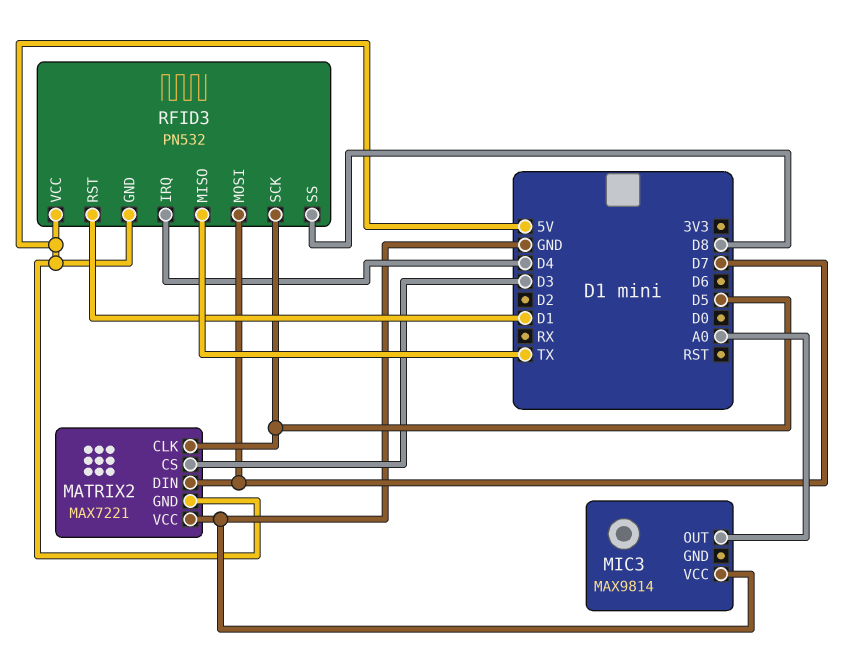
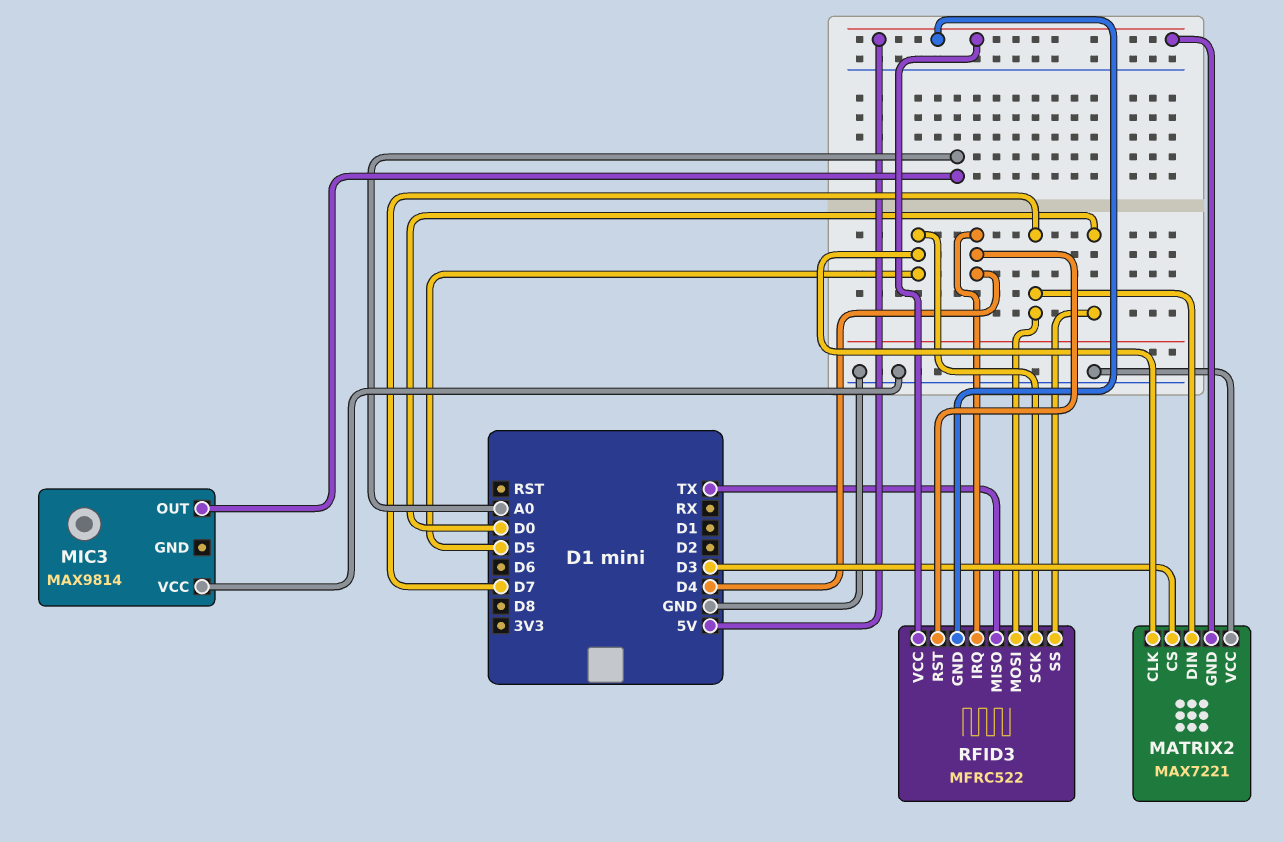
RFID3: PN532 -> MFRC522
RFID3 pin RST: D1 -> D4
RFID3 pin SS: D8 -> D0

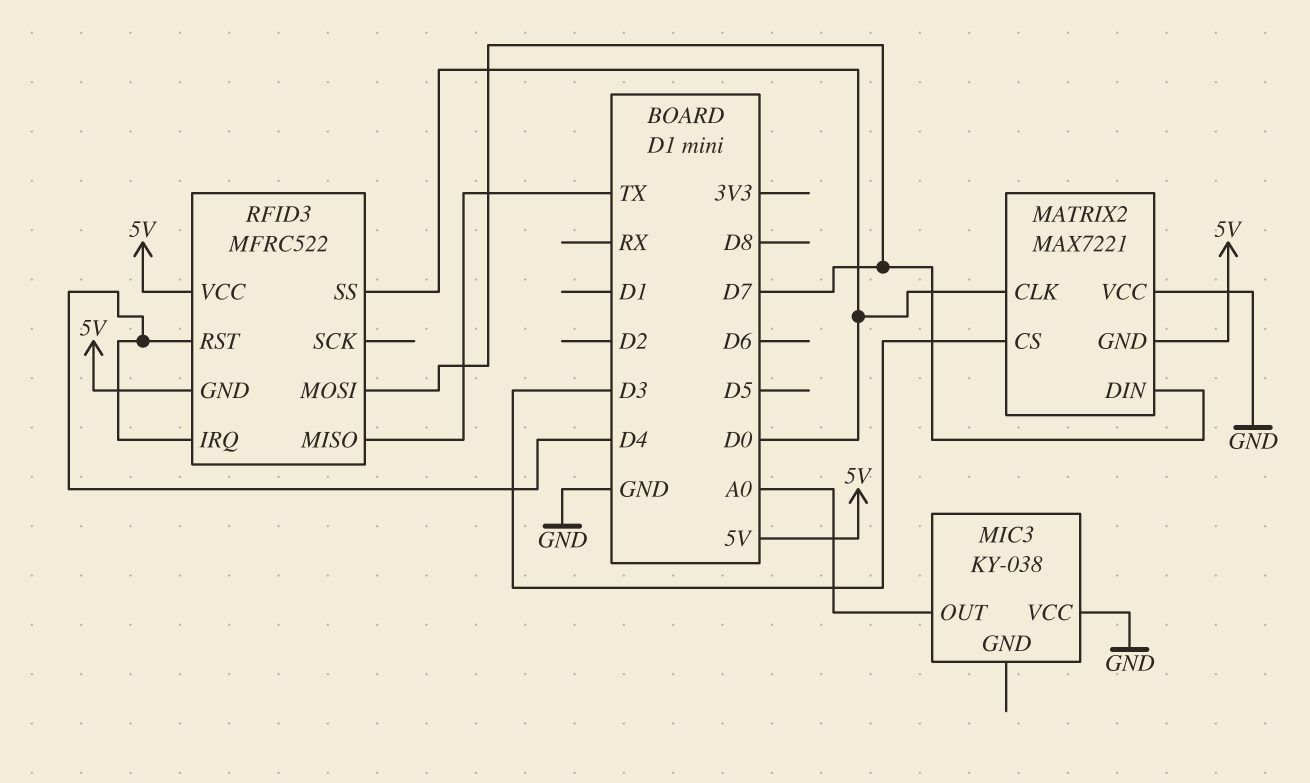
MATRIX2 pin CLK: D5 -> D0
MIC3: MAX9814 -> KY-038
RFID3 pin SCK: D5 -> none

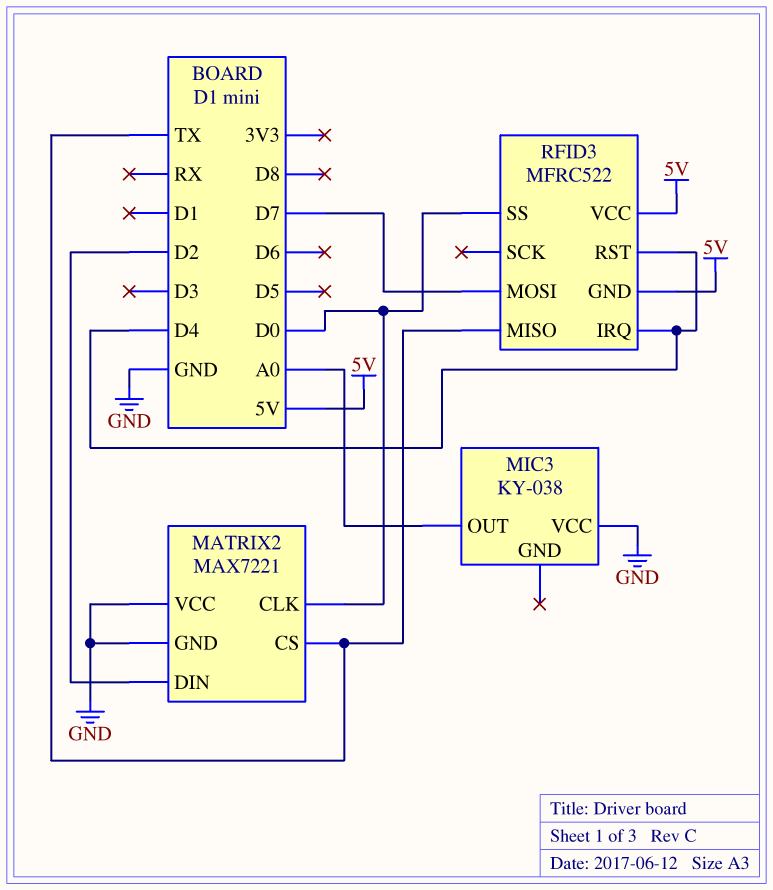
MATRIX2 pin CS: D3 -> TX
MATRIX2 pin DIN: D7 -> D2
MATRIX2 pin GND: 5V -> GND

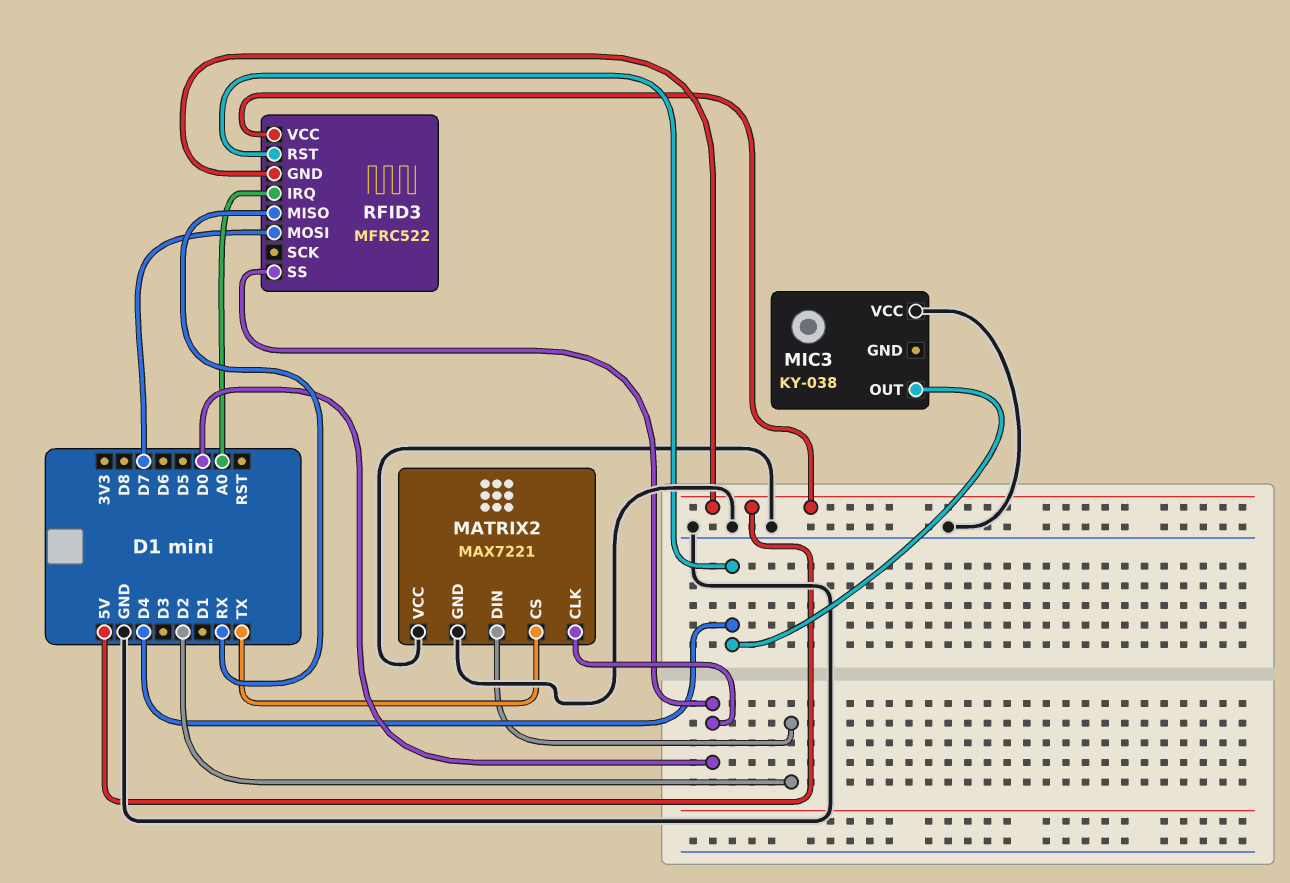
MIC3 pin OUT: A0 -> D4
RFID3 pin IRQ: D4 -> A0
RFID3 pin MISO: TX -> RX

